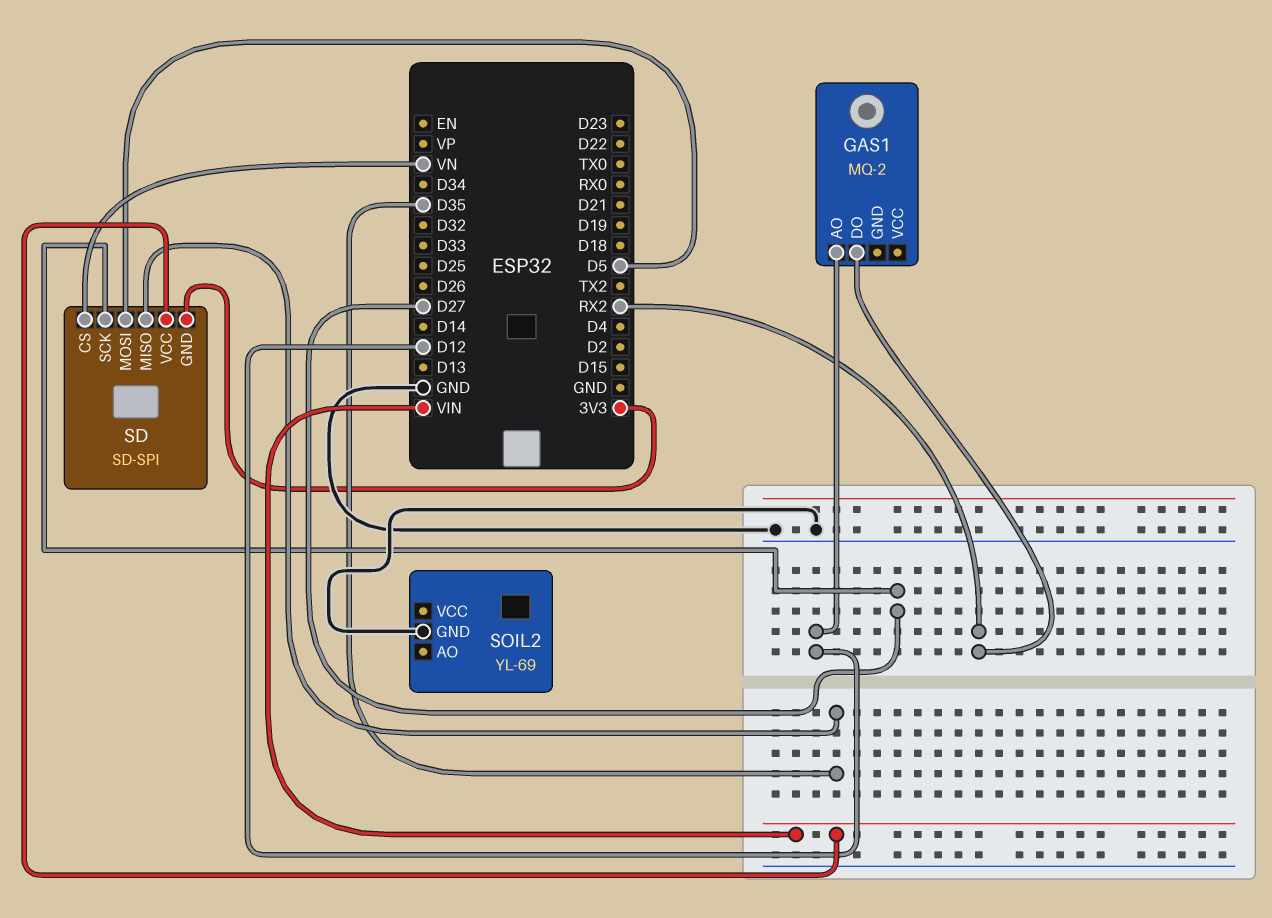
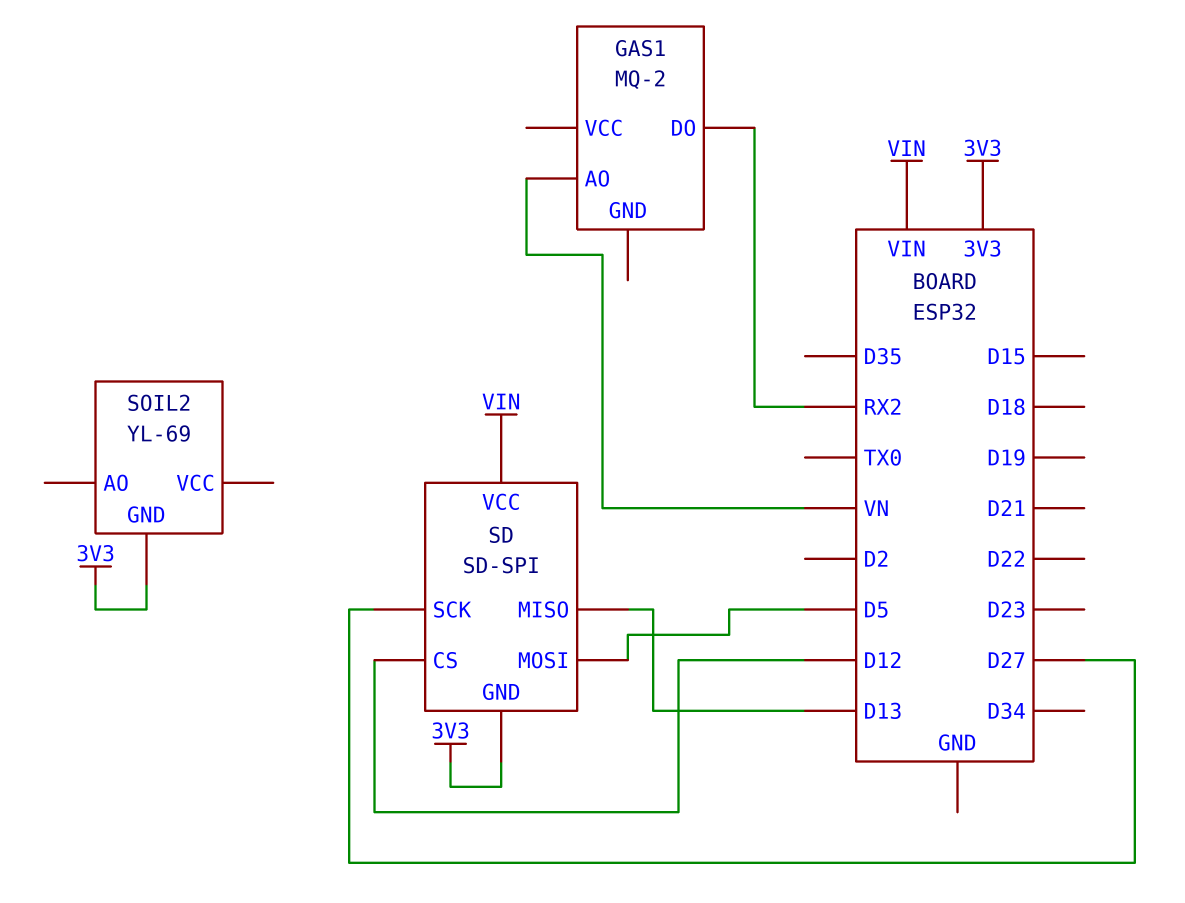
GAS1 pin AO: D12 -> VN
SD pin CS: VN -> D12
SD pin MISO: D35 -> D13
SOIL2 pin GND: GND -> 3V3

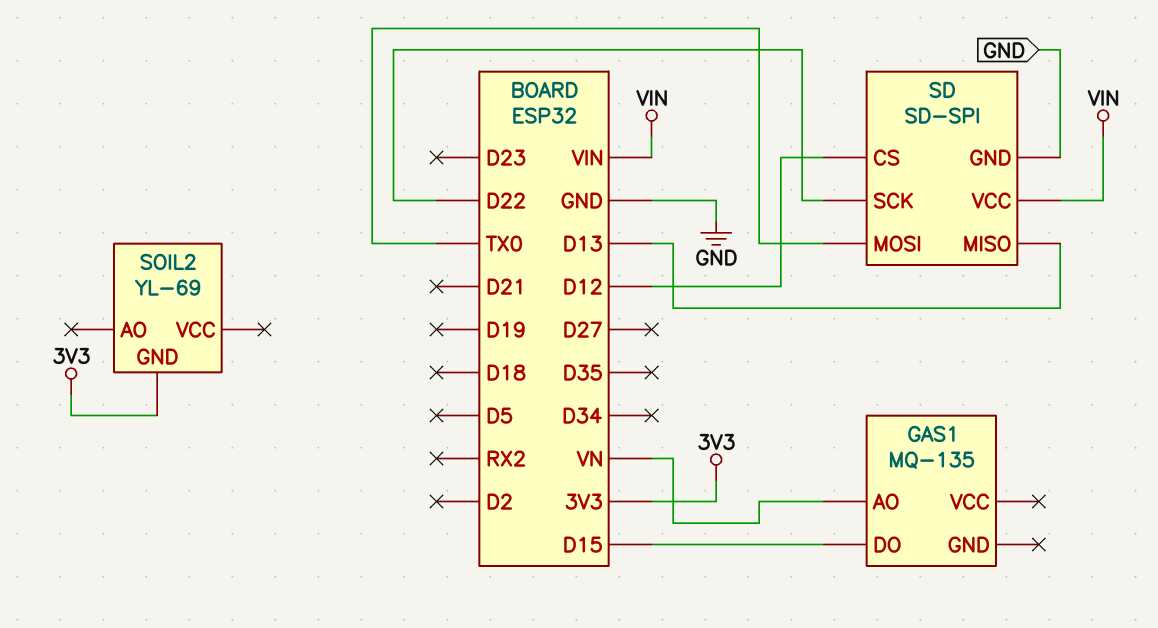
GAS1: MQ-2 -> MQ-135
GAS1 pin DO: RX2 -> D15
SD pin GND: 3V3 -> GND
SD pin MOSI: D5 -> TX0
SD pin SCK: D27 -> D22

